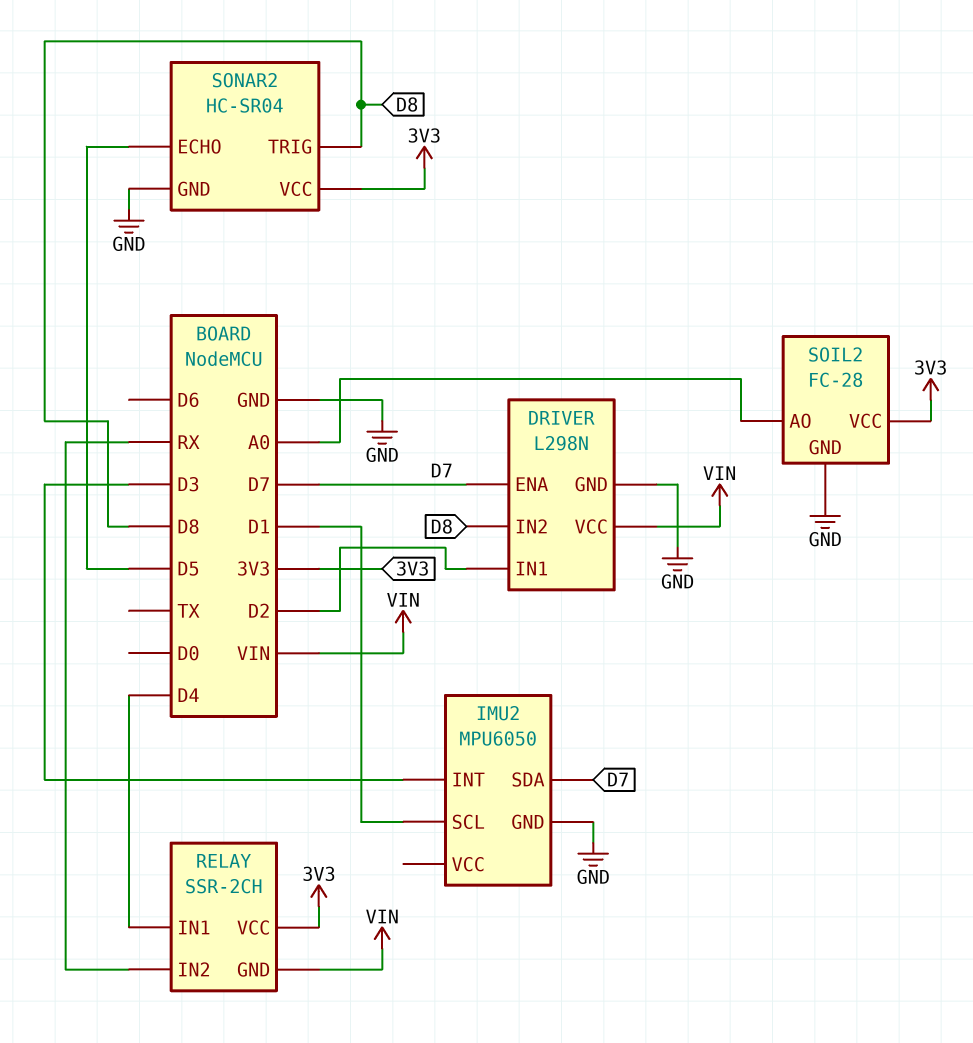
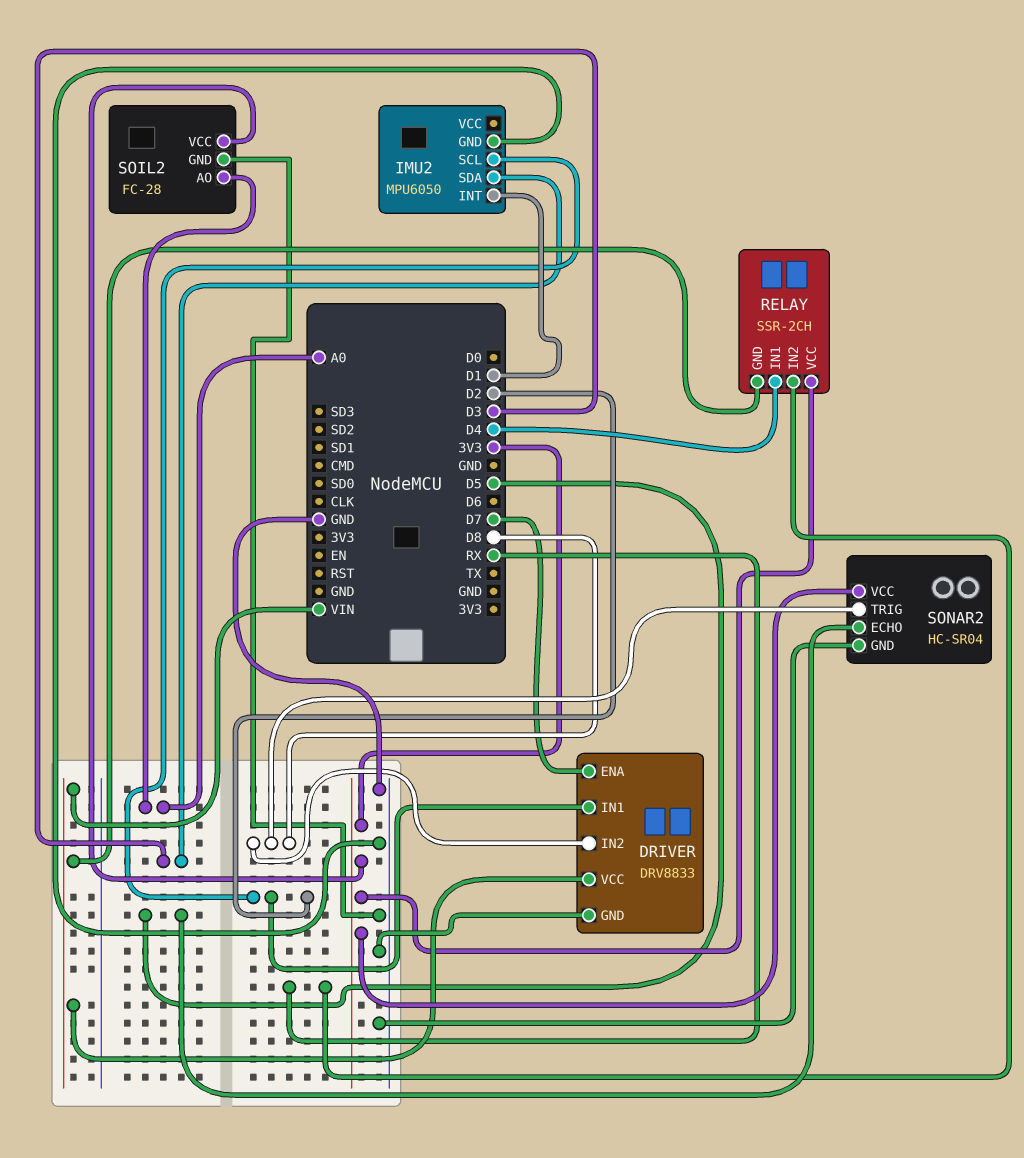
DRIVER: L298N -> DRV8833
IMU2 pin INT: D3 -> D1
IMU2 pin SCL: D1 -> D2
IMU2 pin SDA: D7 -> D3

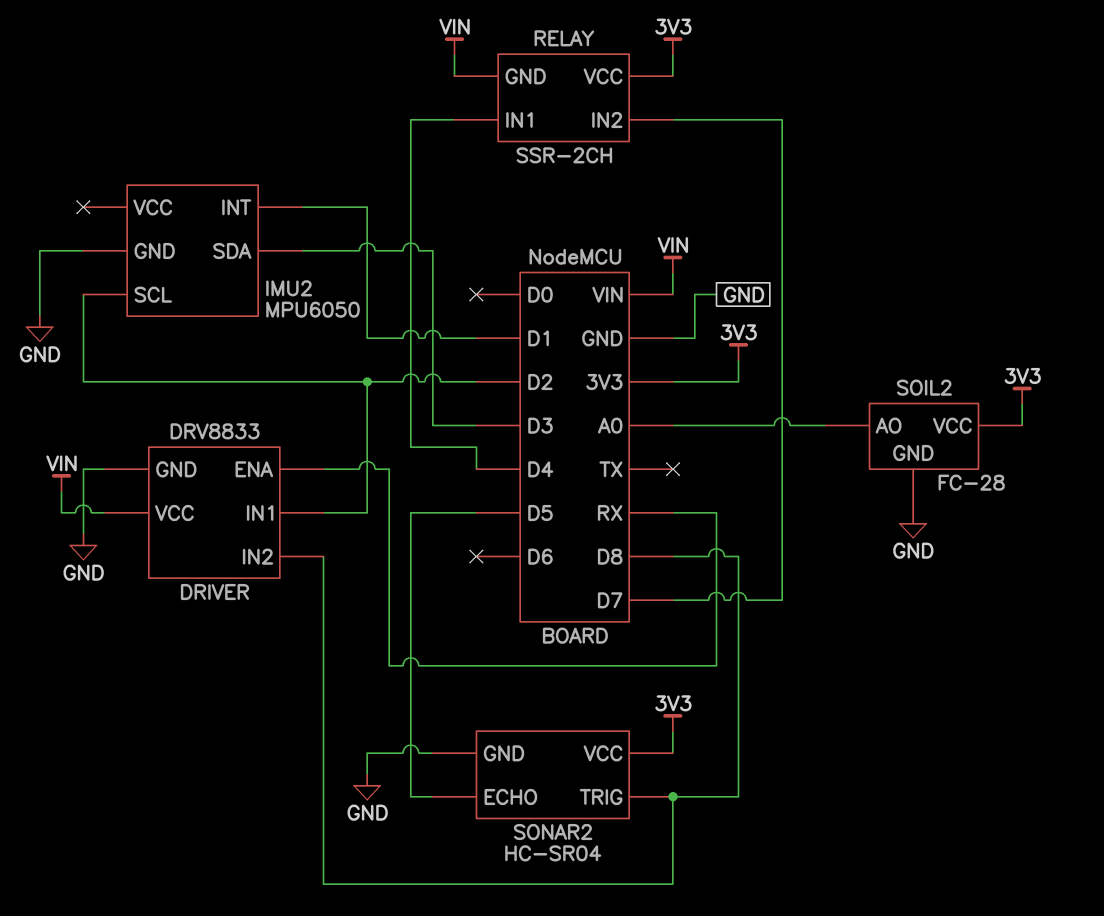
DRIVER pin ENA: D7 -> RX
RELAY pin IN2: RX -> D7

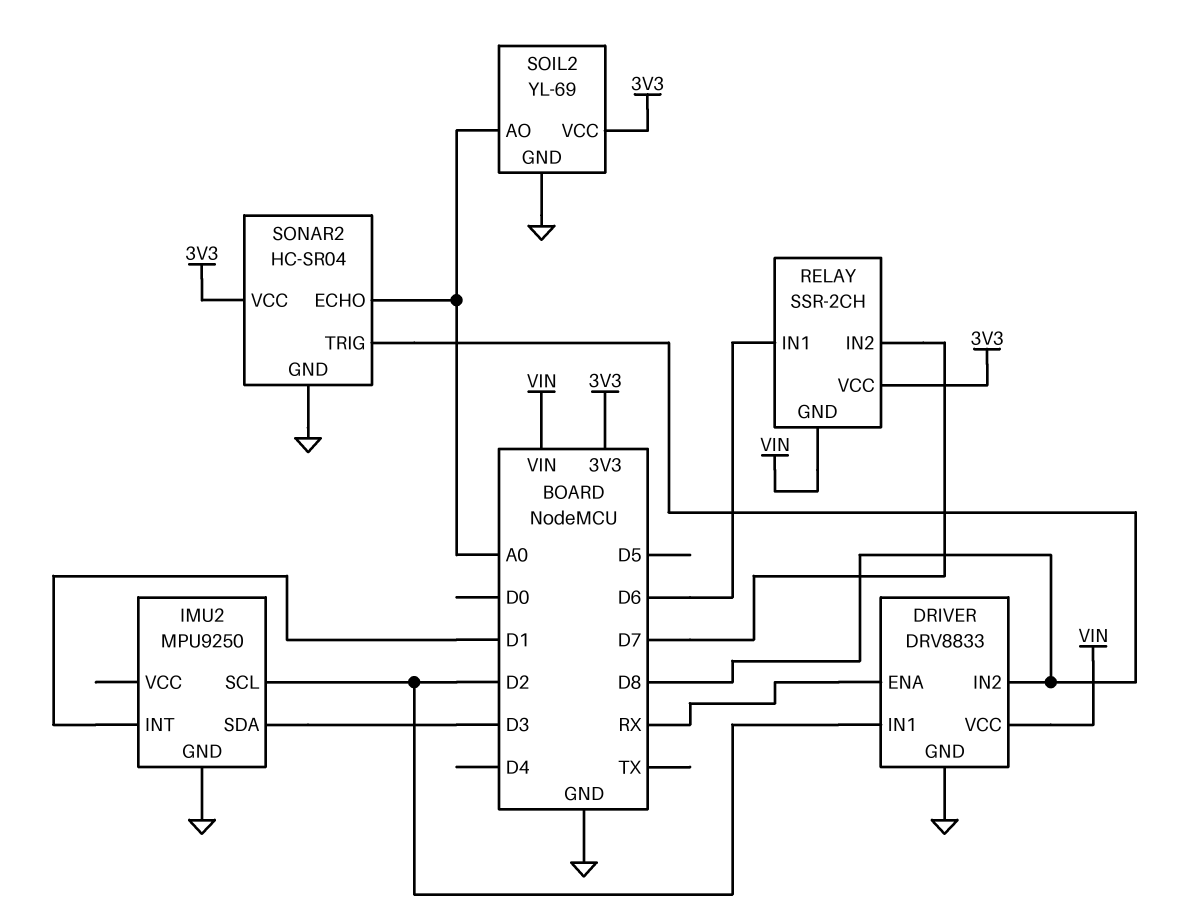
IMU2: MPU6050 -> MPU9250
RELAY pin IN1: D4 -> D6
SOIL2: FC-28 -> YL-69
SONAR2 pin ECHO: D5 -> A0

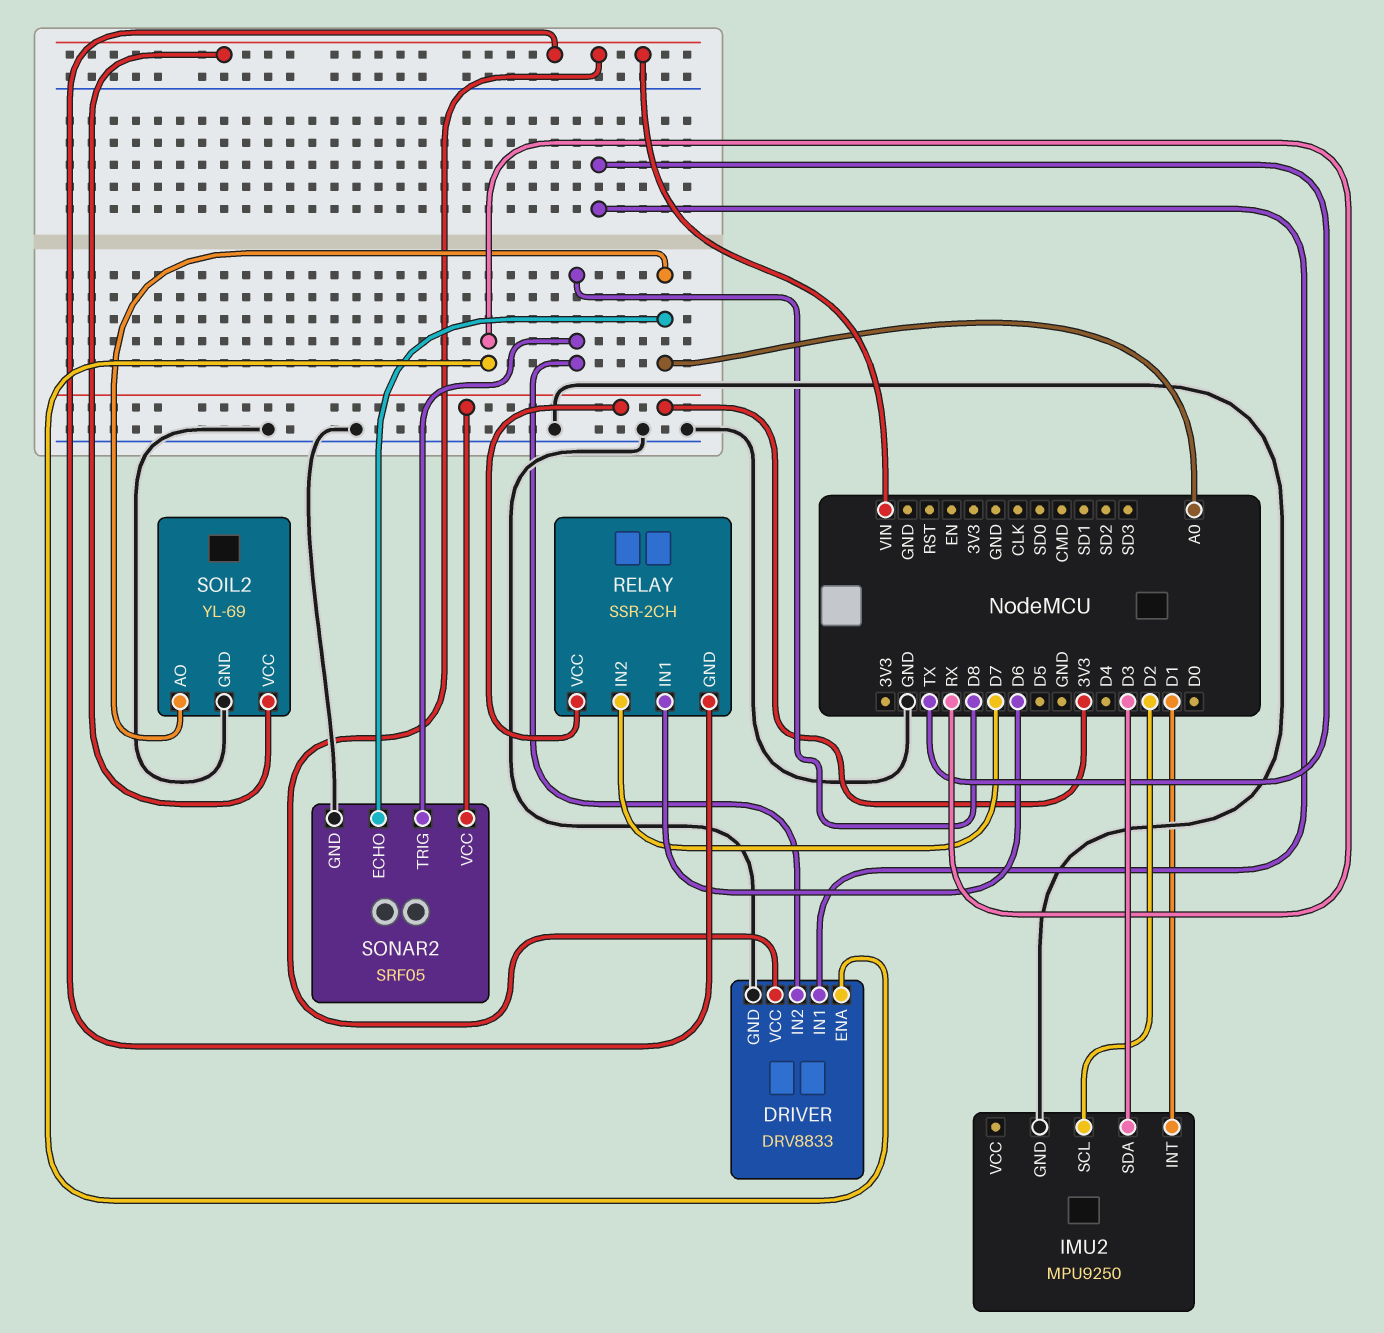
DRIVER pin IN1: D2 -> TX
SOIL2 pin VCC: 3V3 -> VIN
SONAR2: HC-SR04 -> SRF05

